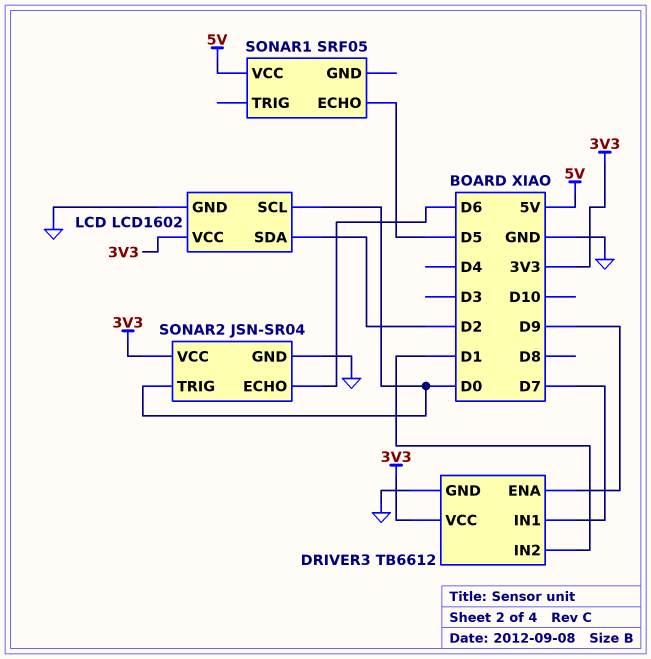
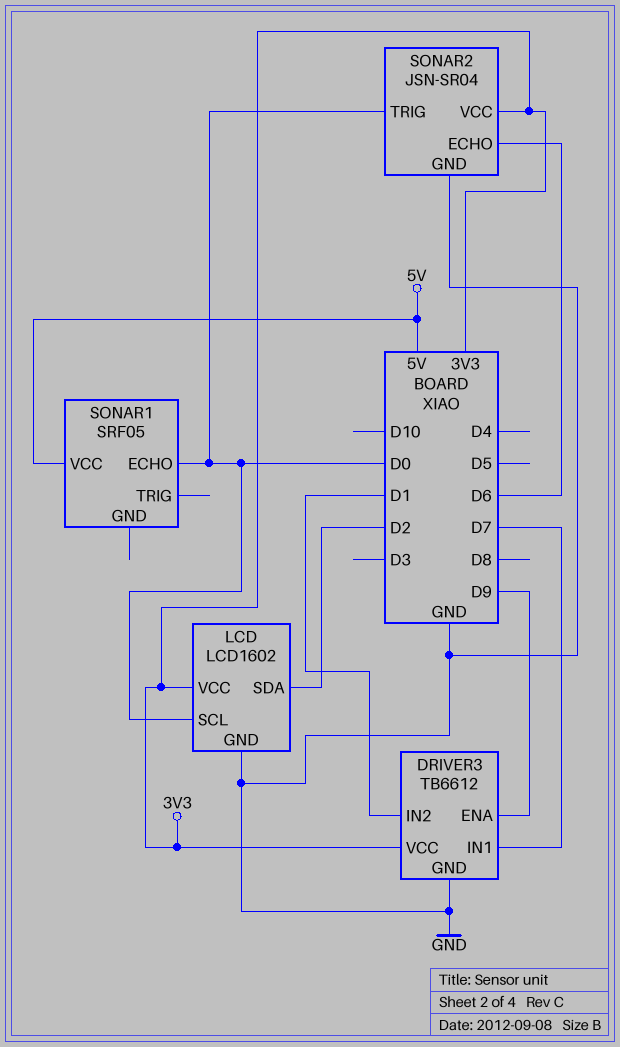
SONAR1 pin ECHO: D5 -> D0

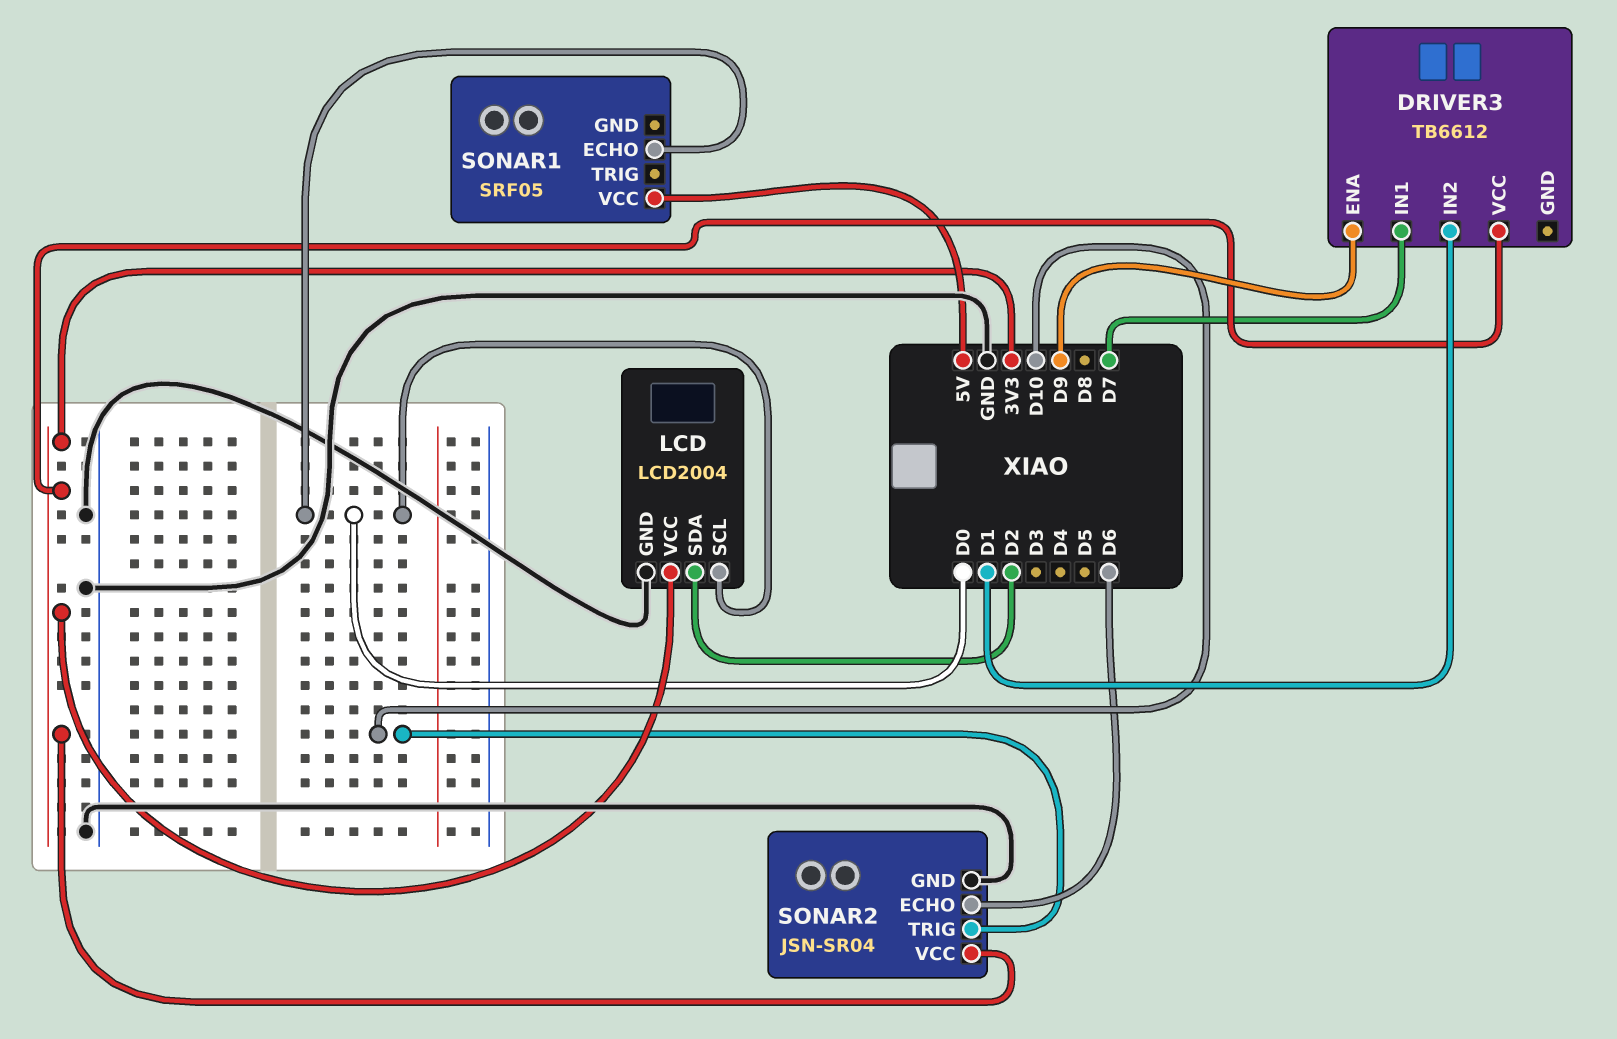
DRIVER3 pin GND: GND -> none
LCD: LCD1602 -> LCD2004
SONAR2 pin TRIG: D0 -> D10

